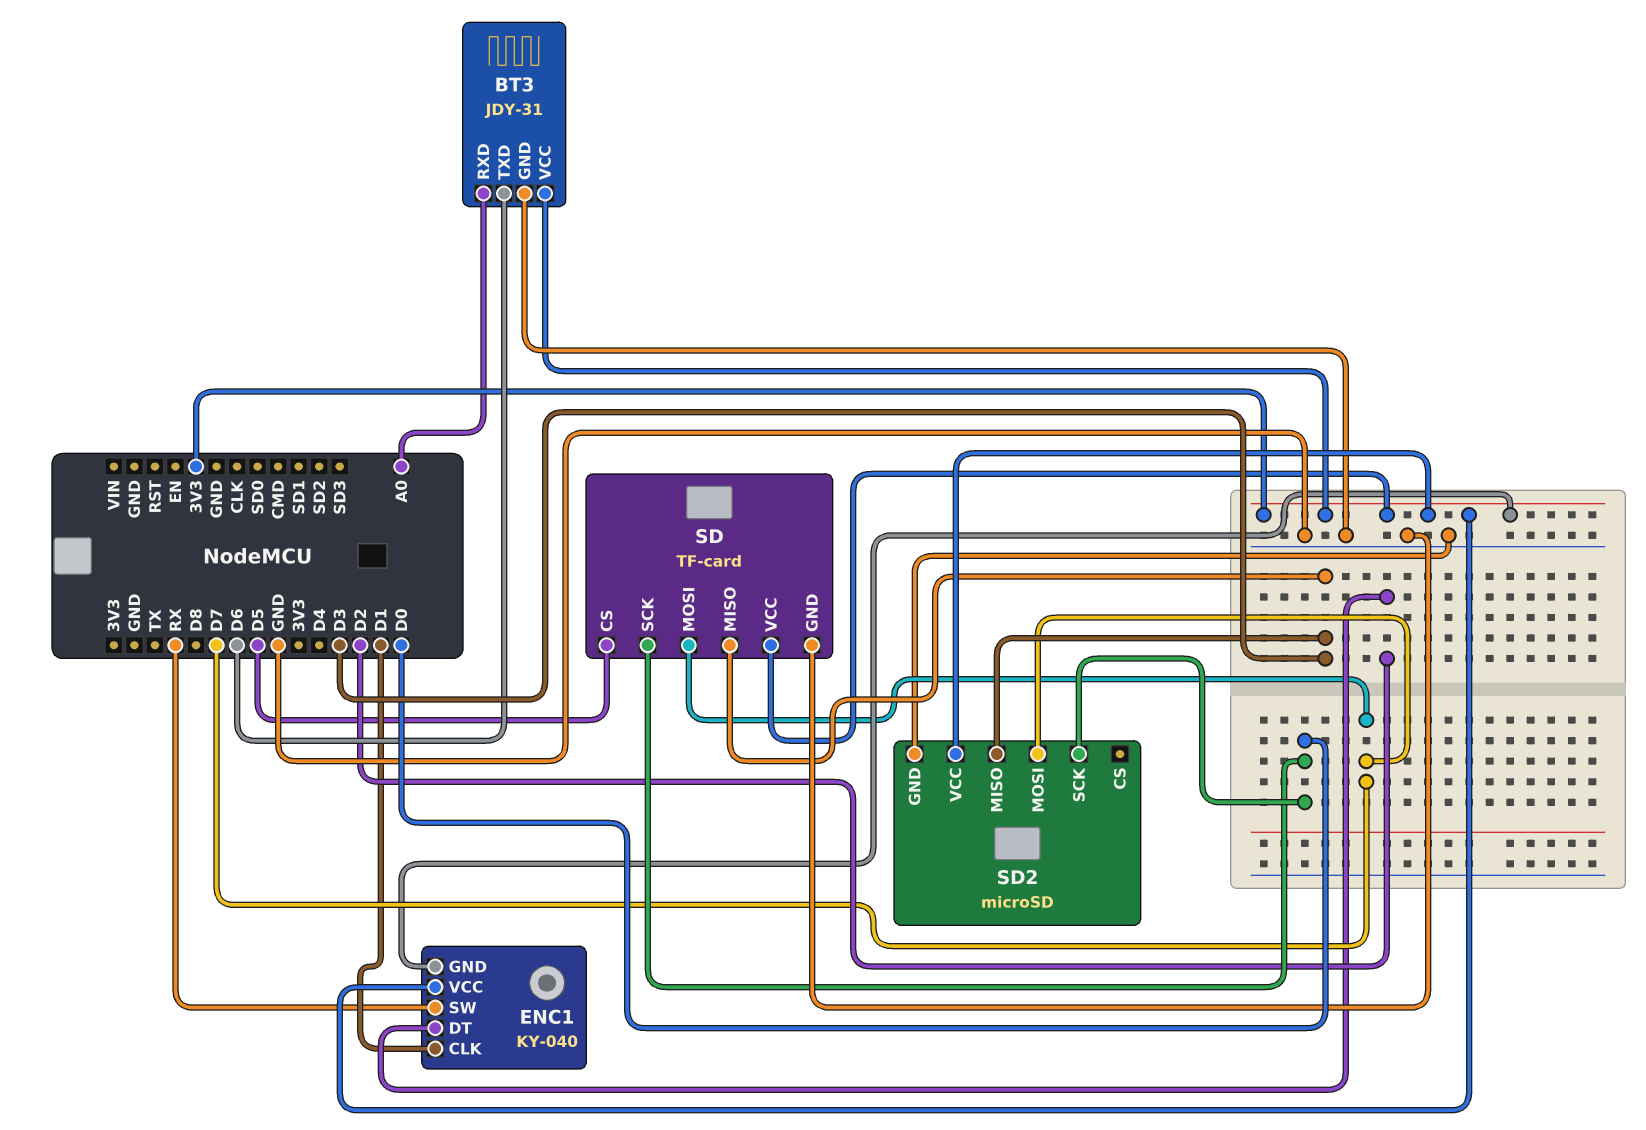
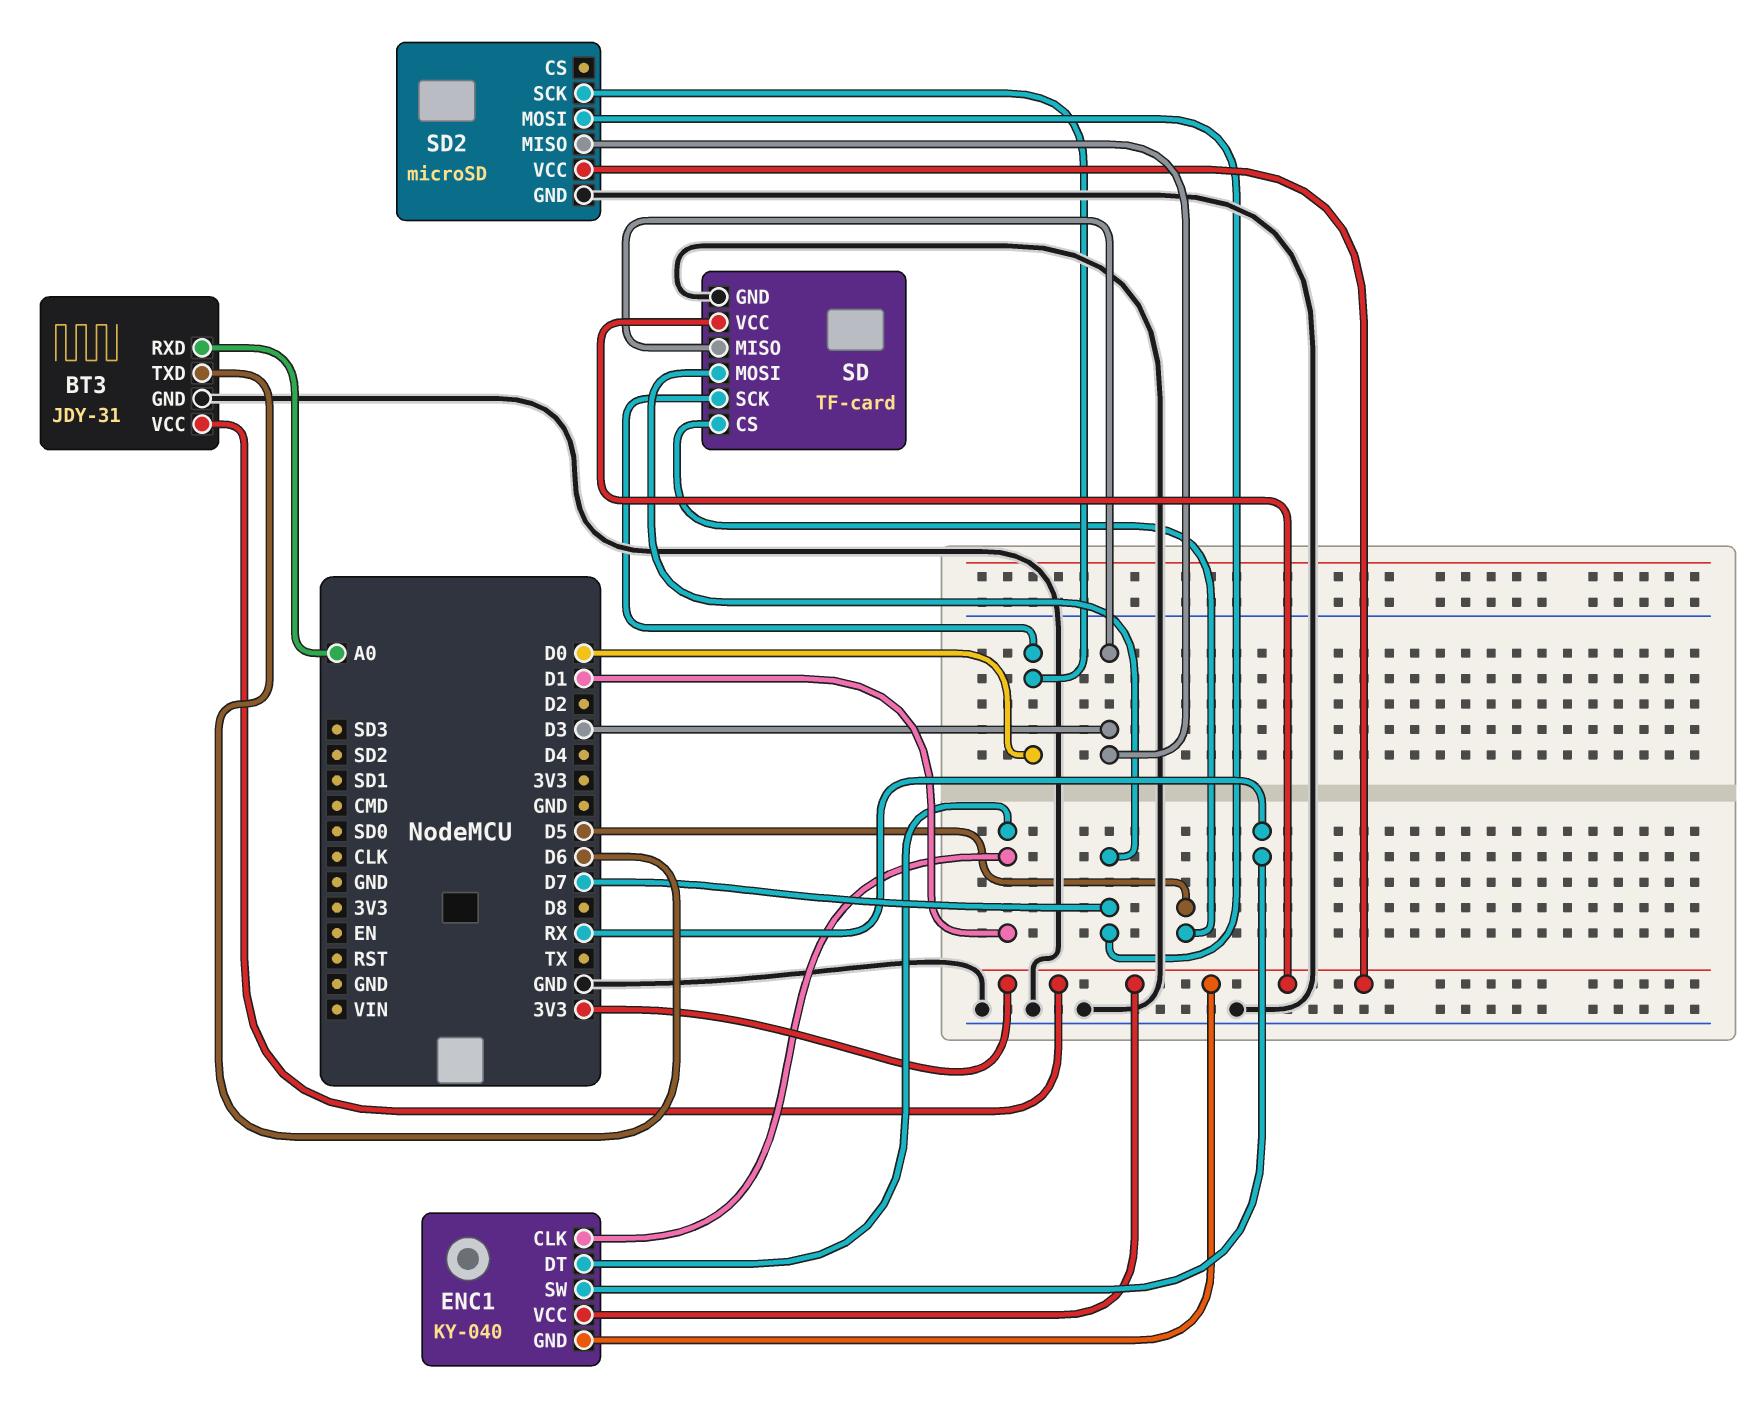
ENC1 pin DT: D2 -> D1

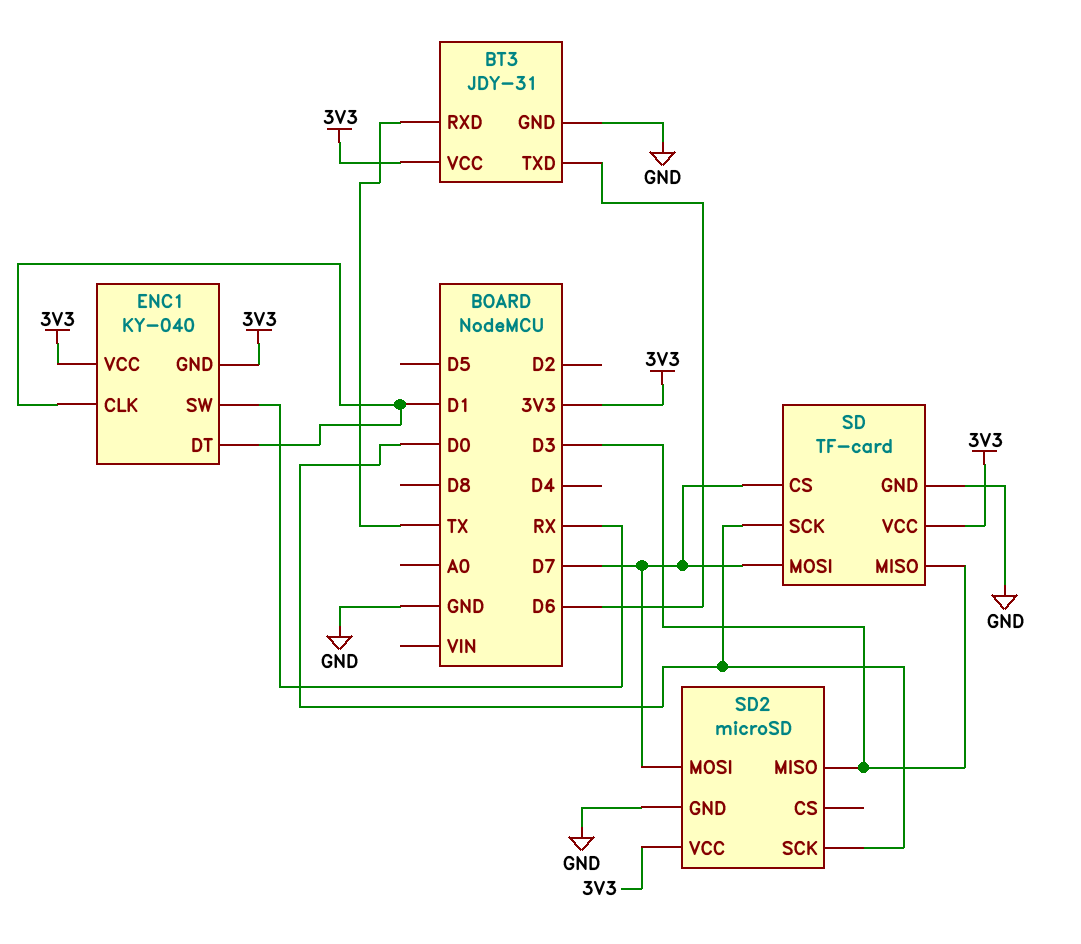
BT3 pin RXD: A0 -> TX
SD pin CS: D5 -> D7

